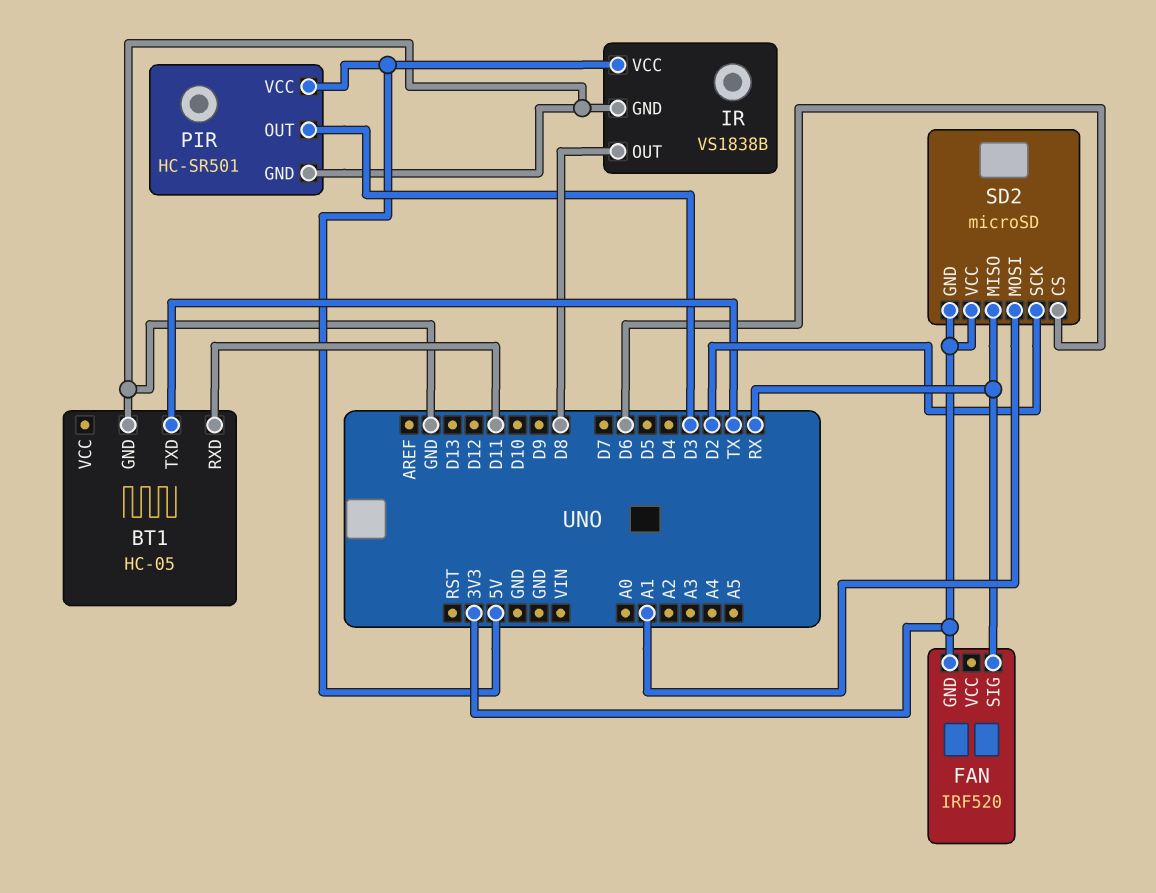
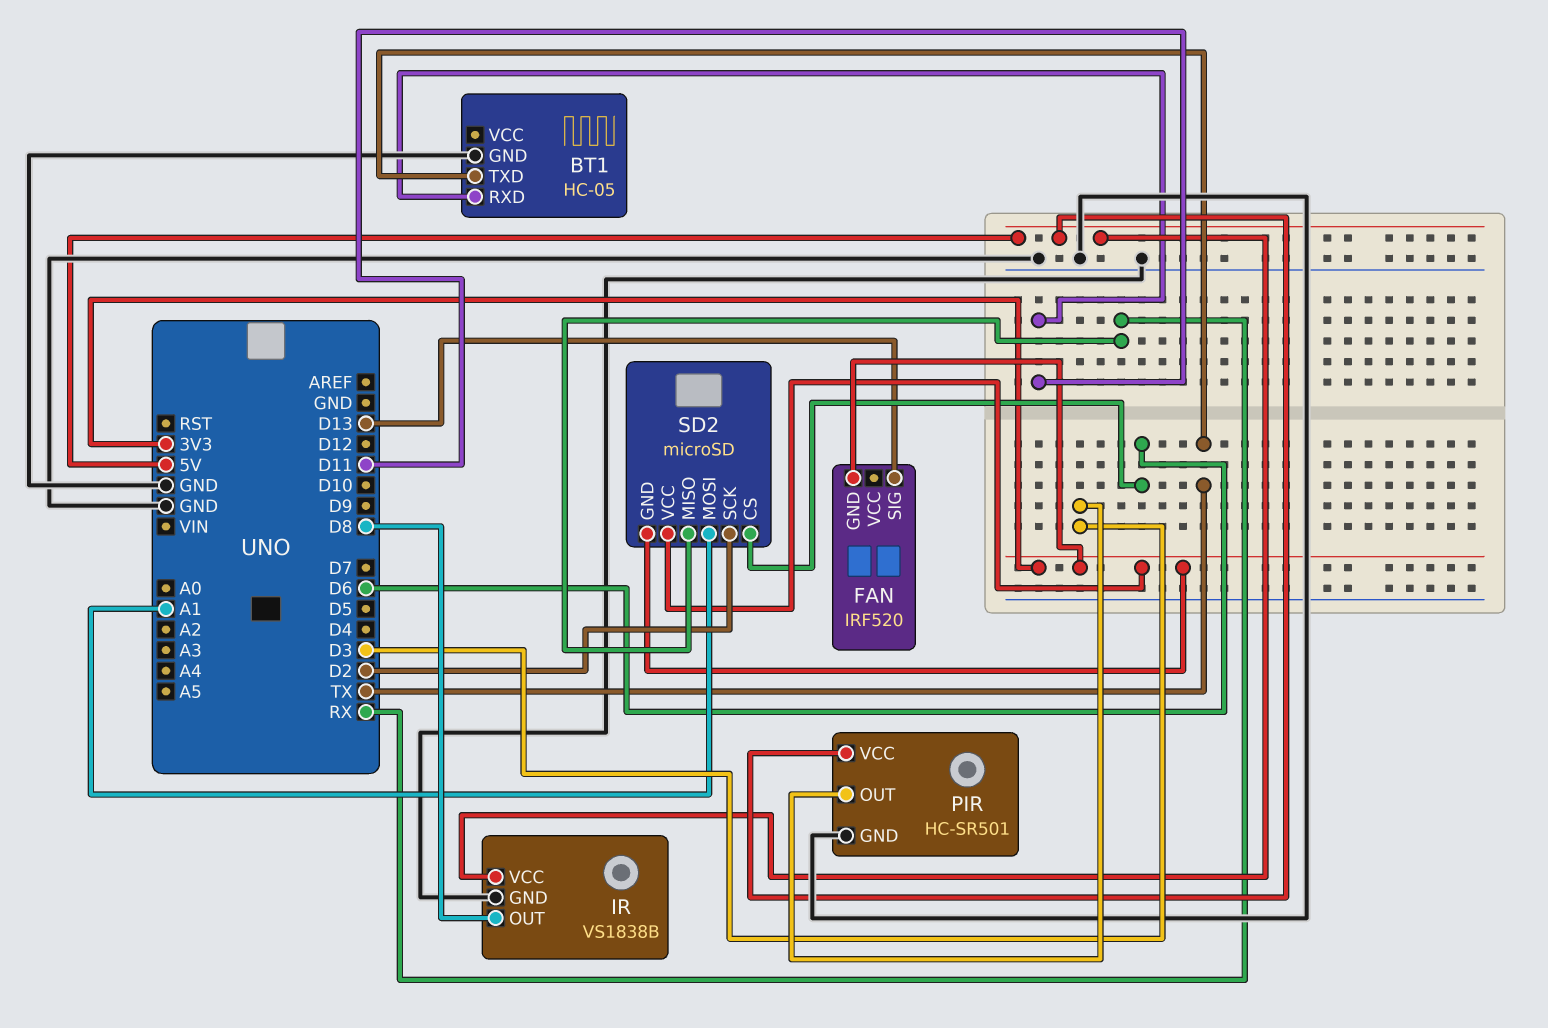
FAN pin SIG: RX -> D13

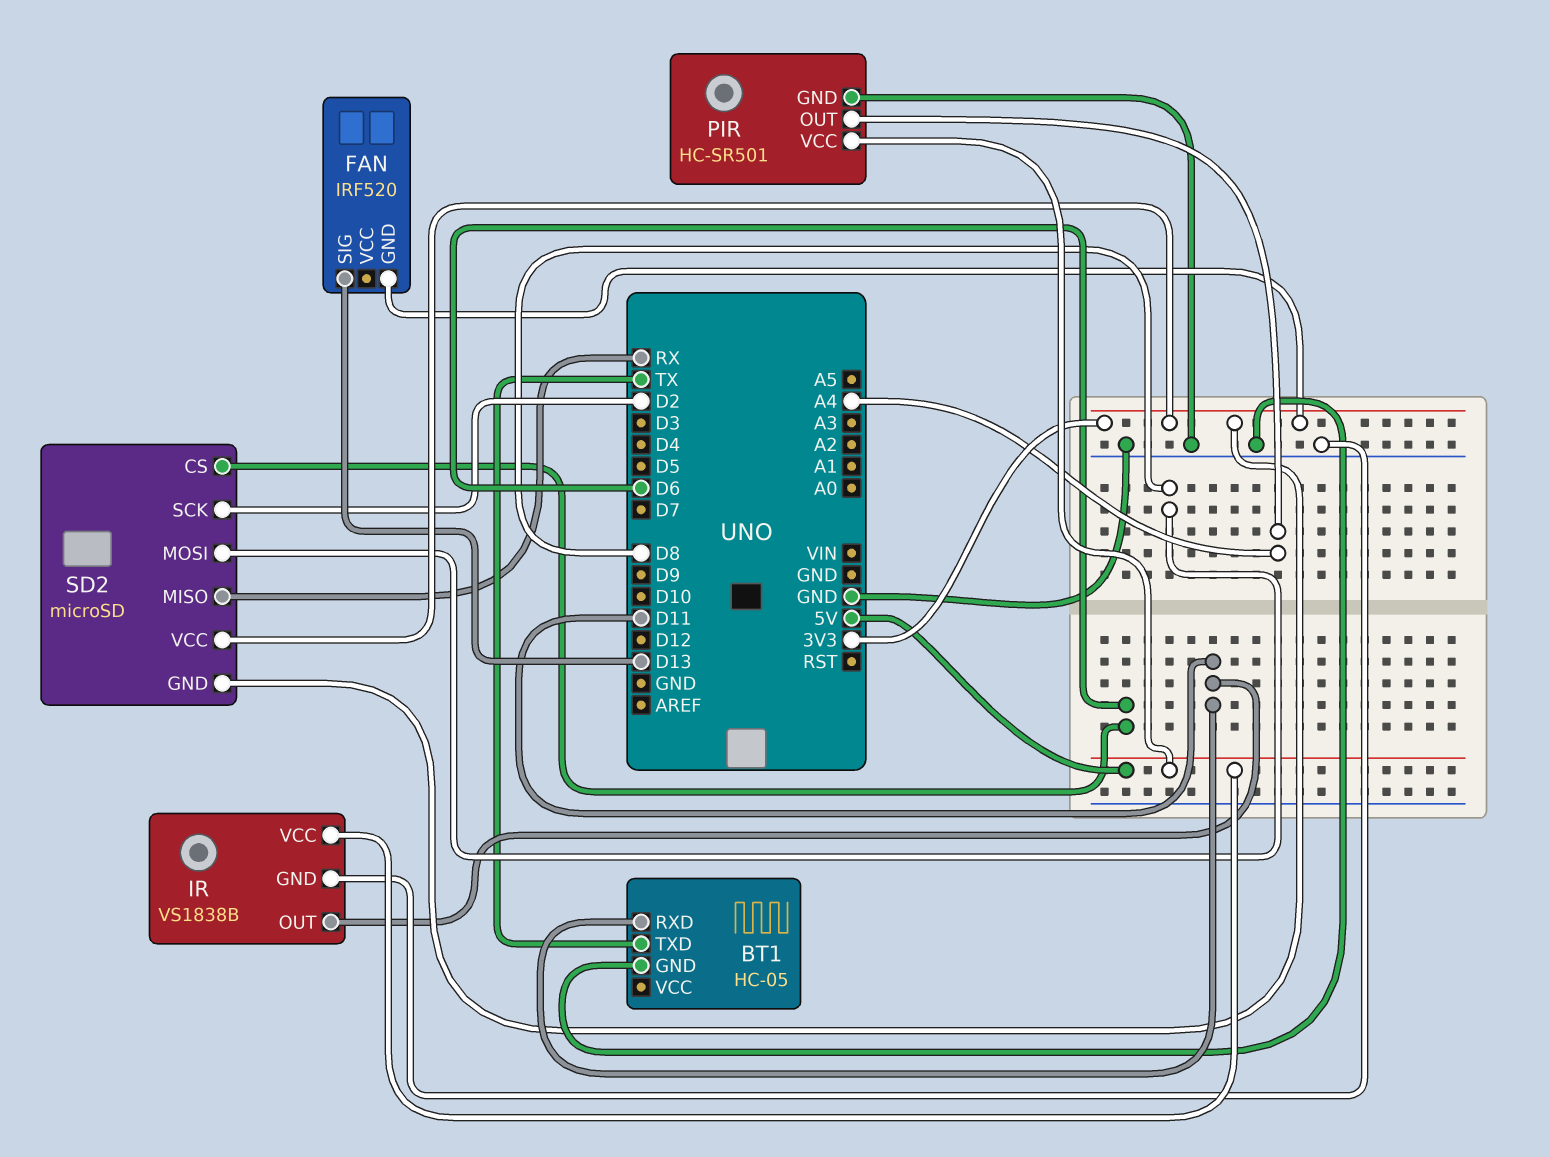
IR pin OUT: D8 -> D11
PIR pin OUT: D3 -> A4
SD2 pin MOSI: A1 -> D8

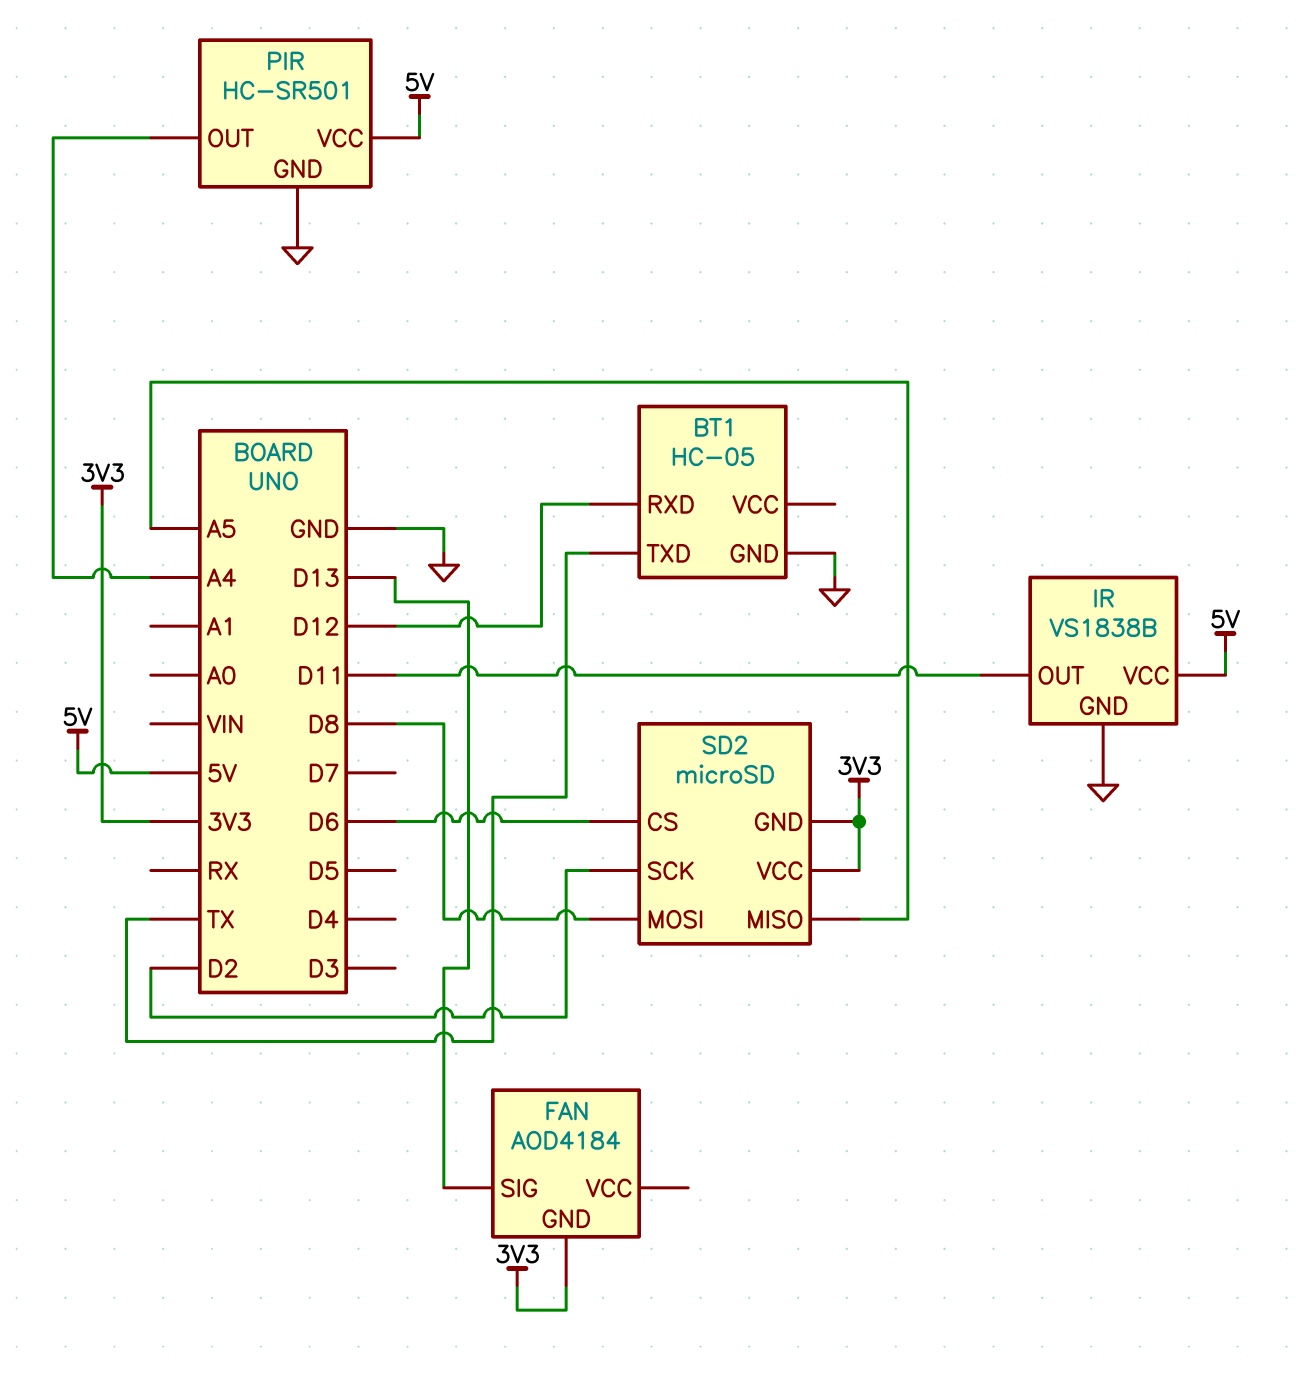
BT1 pin RXD: D11 -> D12
FAN: IRF520 -> AOD4184
SD2 pin MISO: RX -> A5

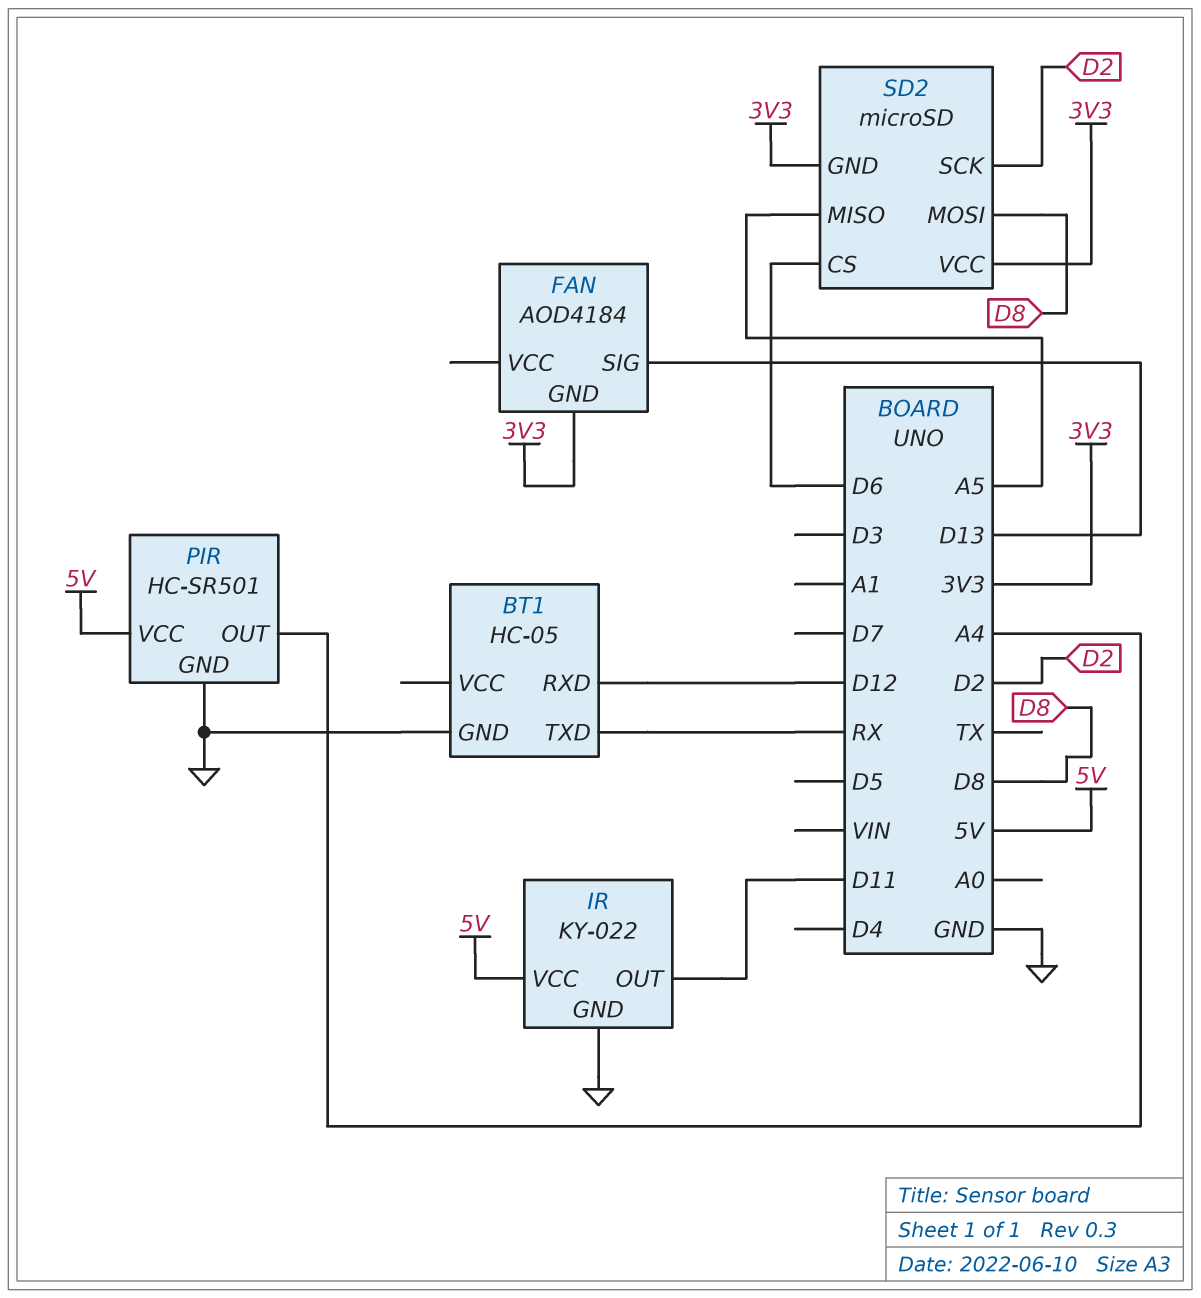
BT1 pin TXD: TX -> RX
IR: VS1838B -> KY-022

